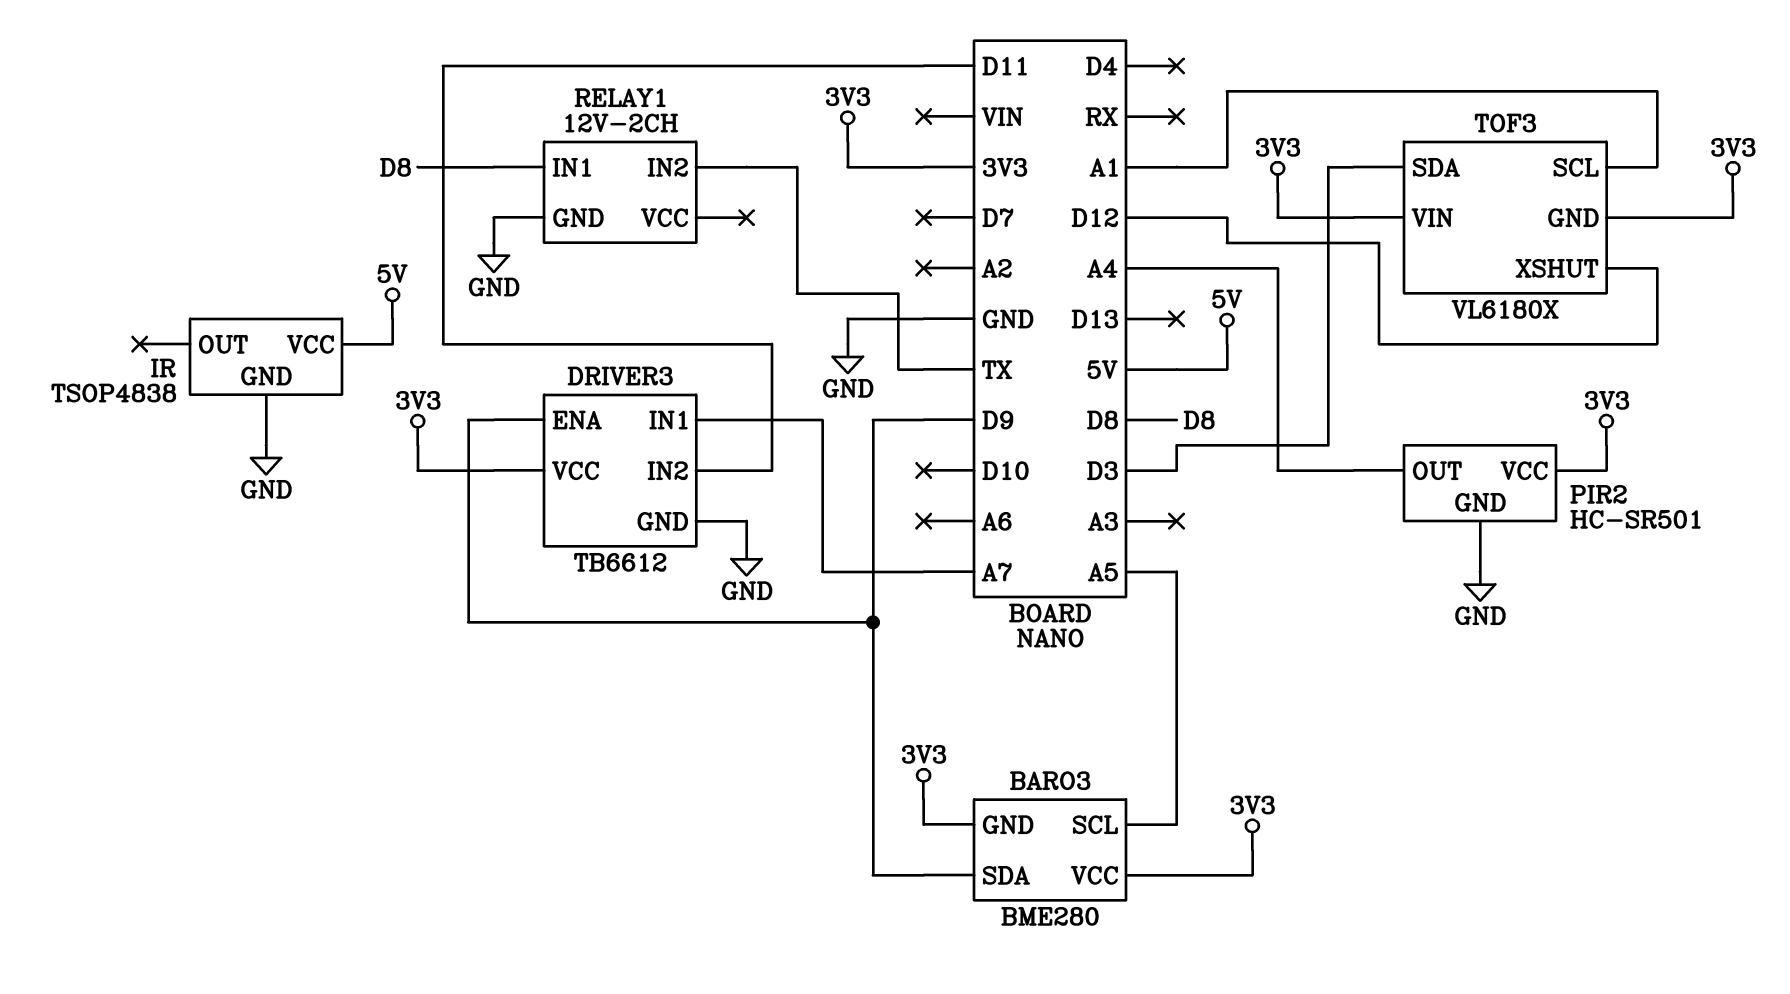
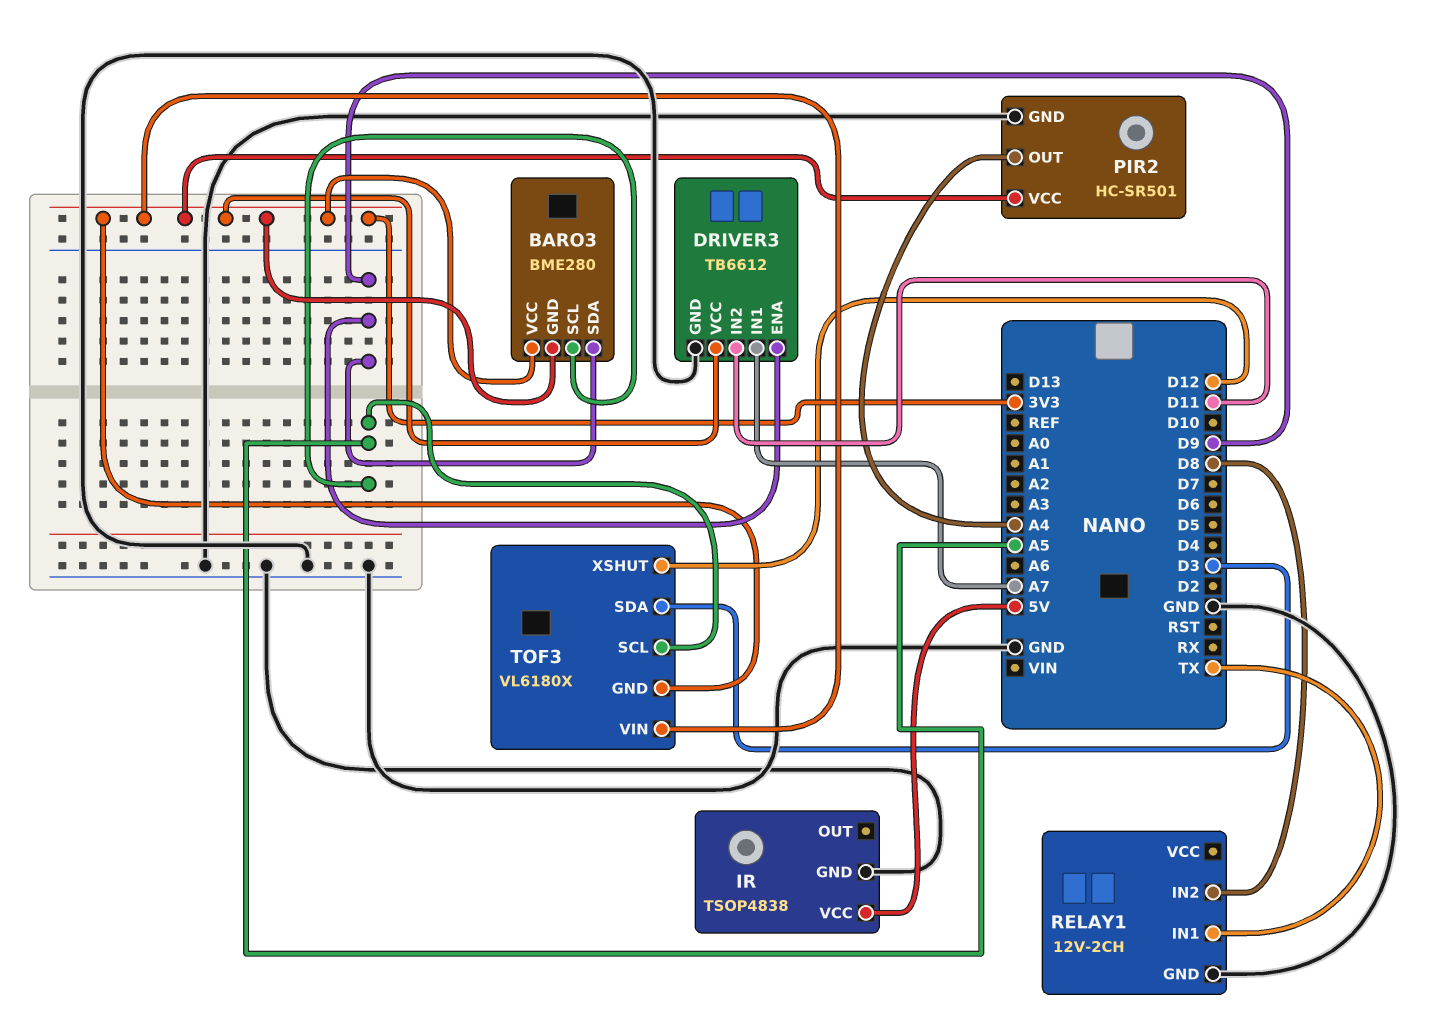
RELAY1 pin IN1: D8 -> TX
RELAY1 pin IN2: TX -> D8
TOF3 pin SCL: A1 -> A5

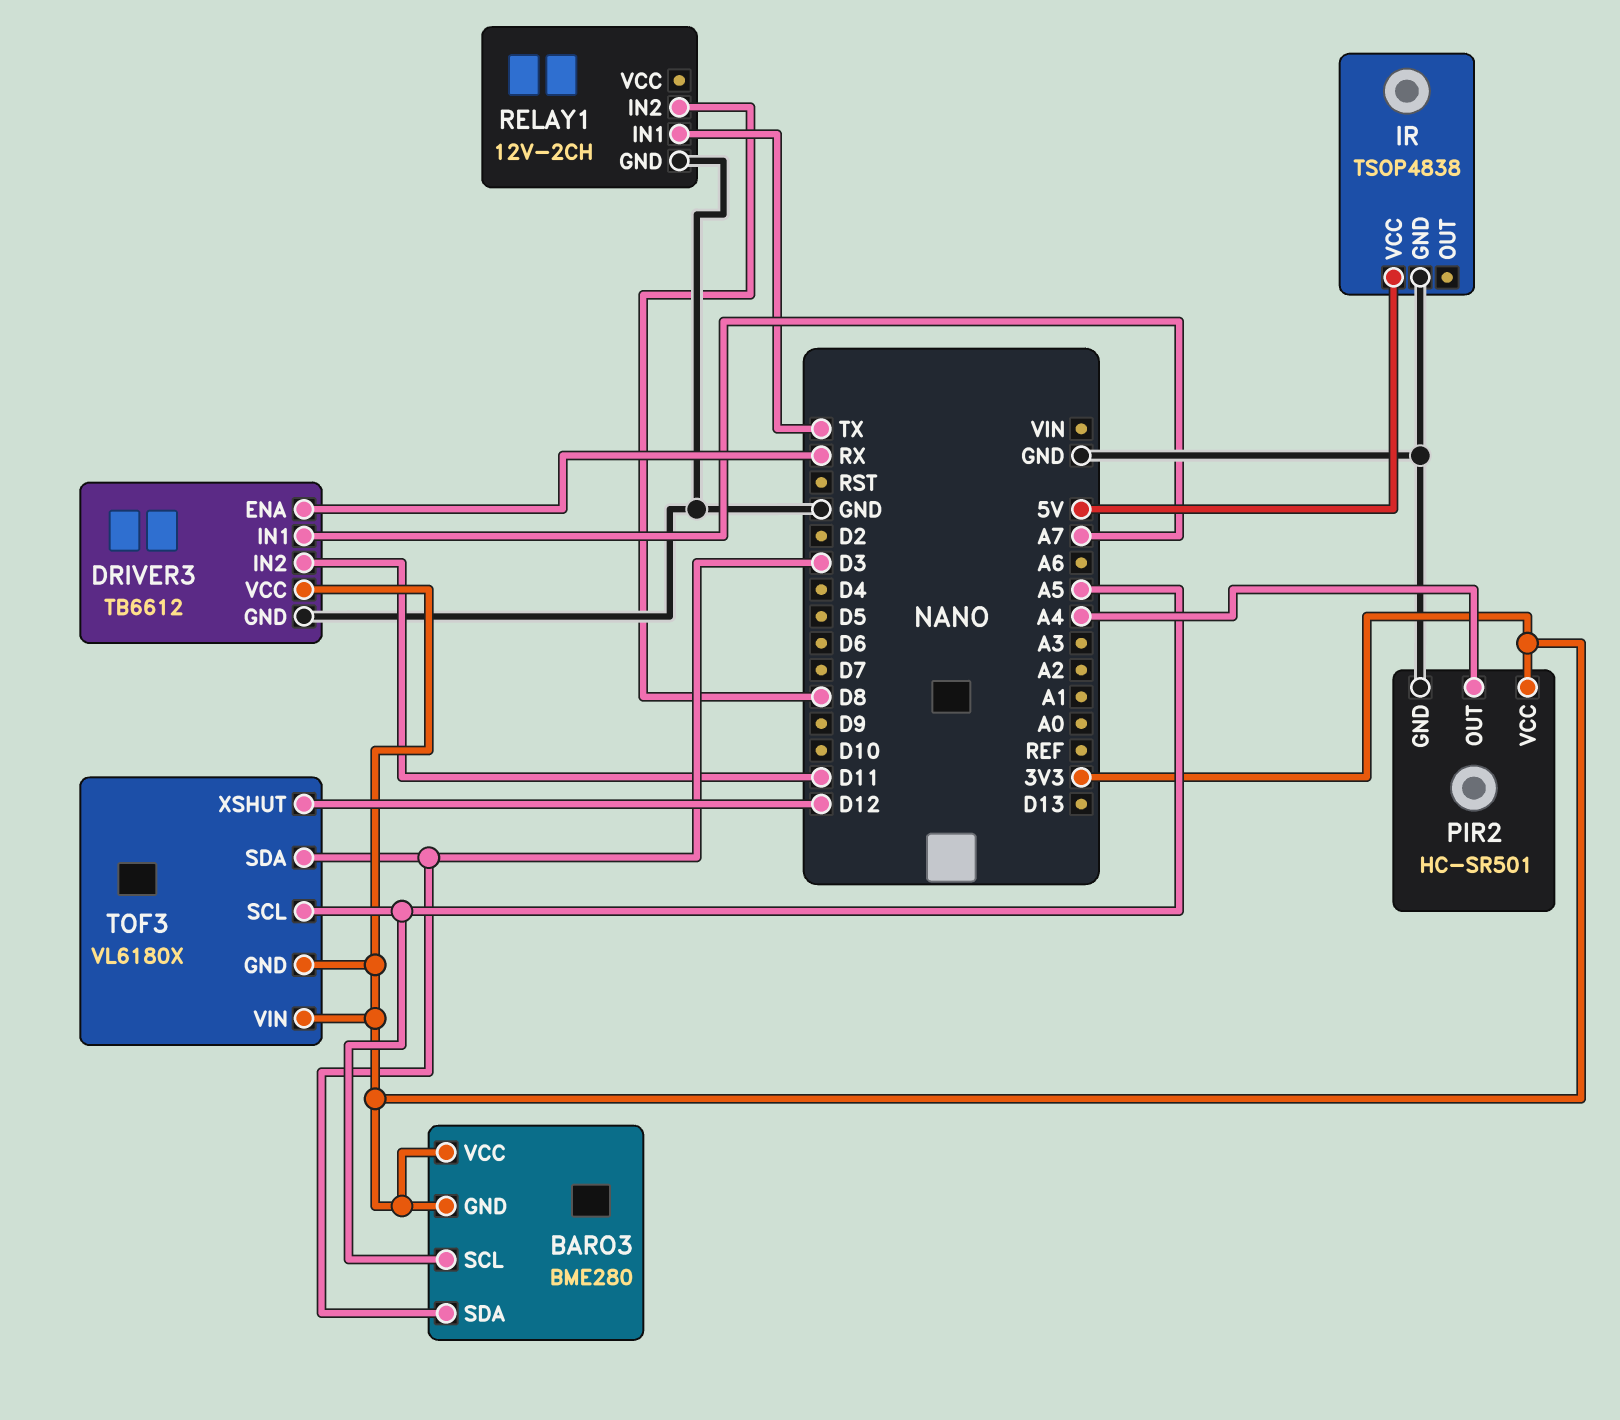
BARO3 pin SDA: D9 -> D3
DRIVER3 pin ENA: D9 -> RX

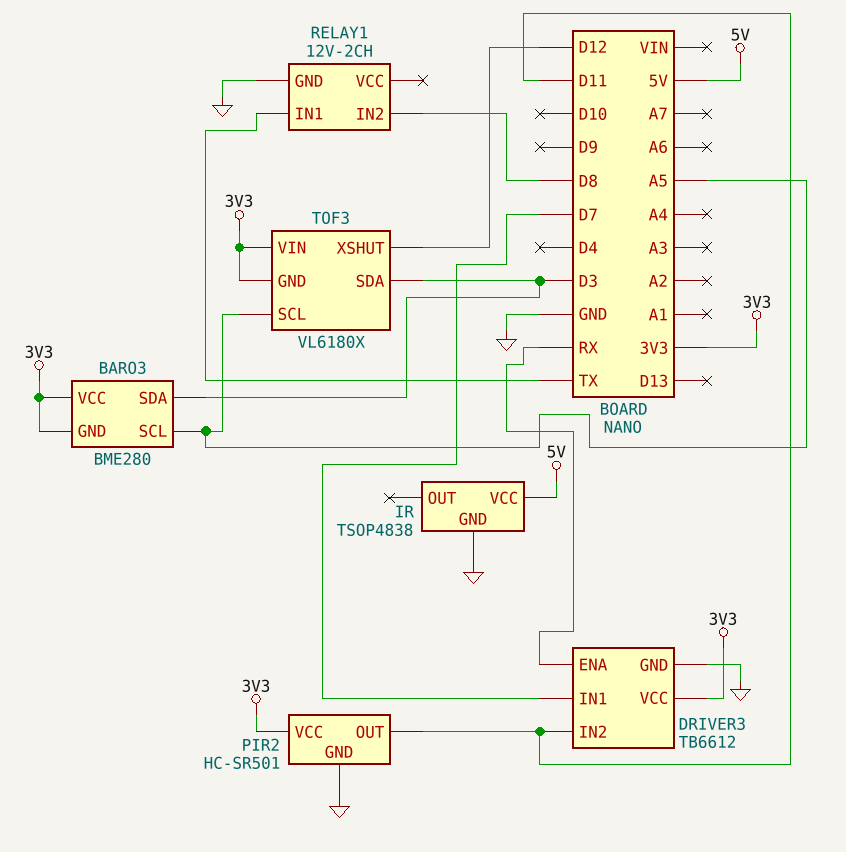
DRIVER3 pin IN1: A7 -> D7
PIR2 pin OUT: A4 -> D11

